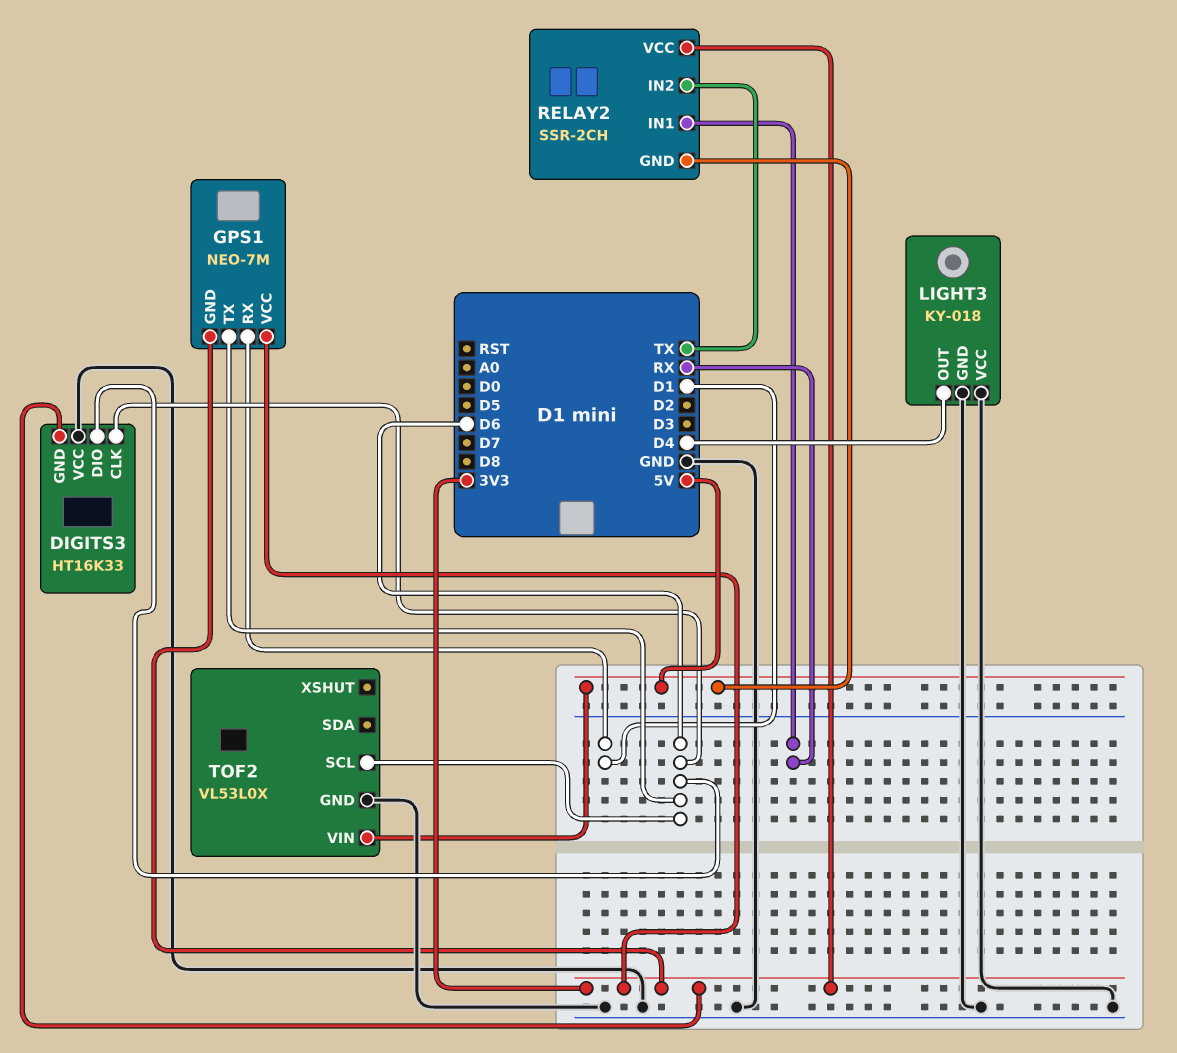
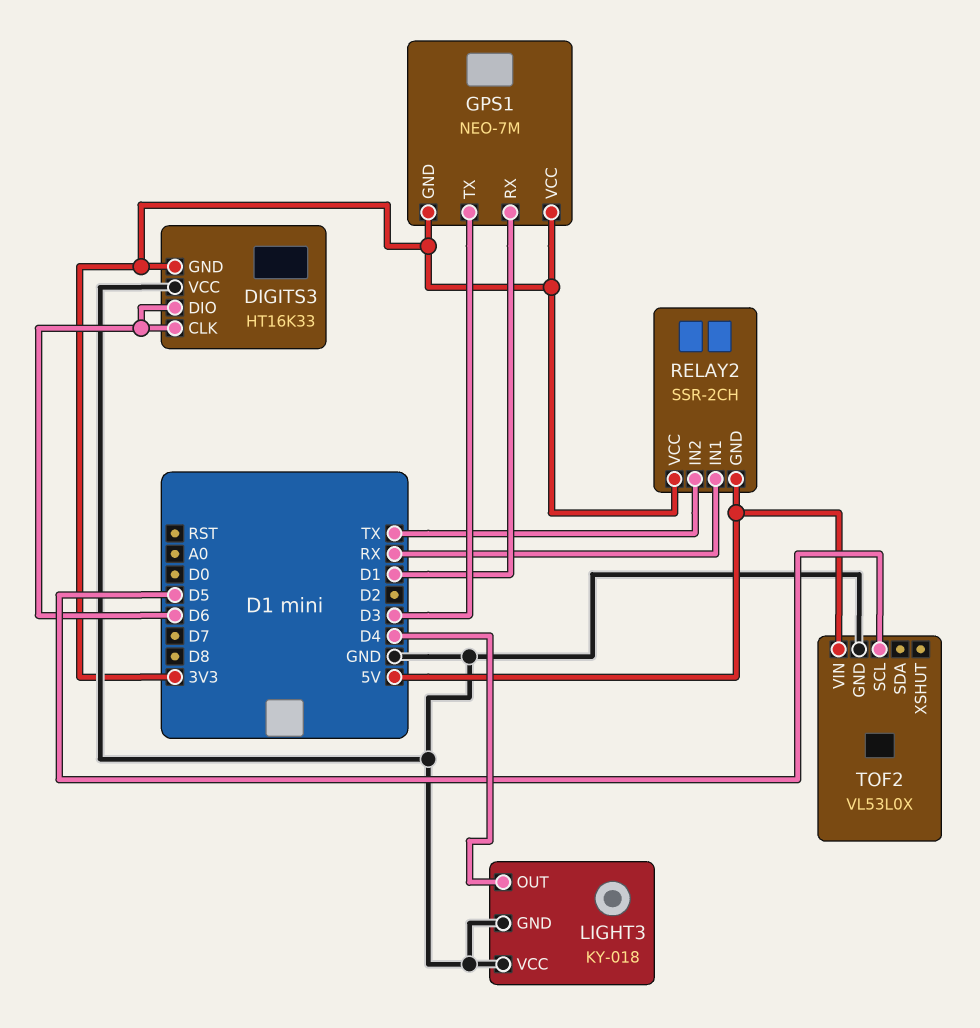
GPS1 pin TX: D6 -> D3
TOF2 pin SCL: D6 -> D5

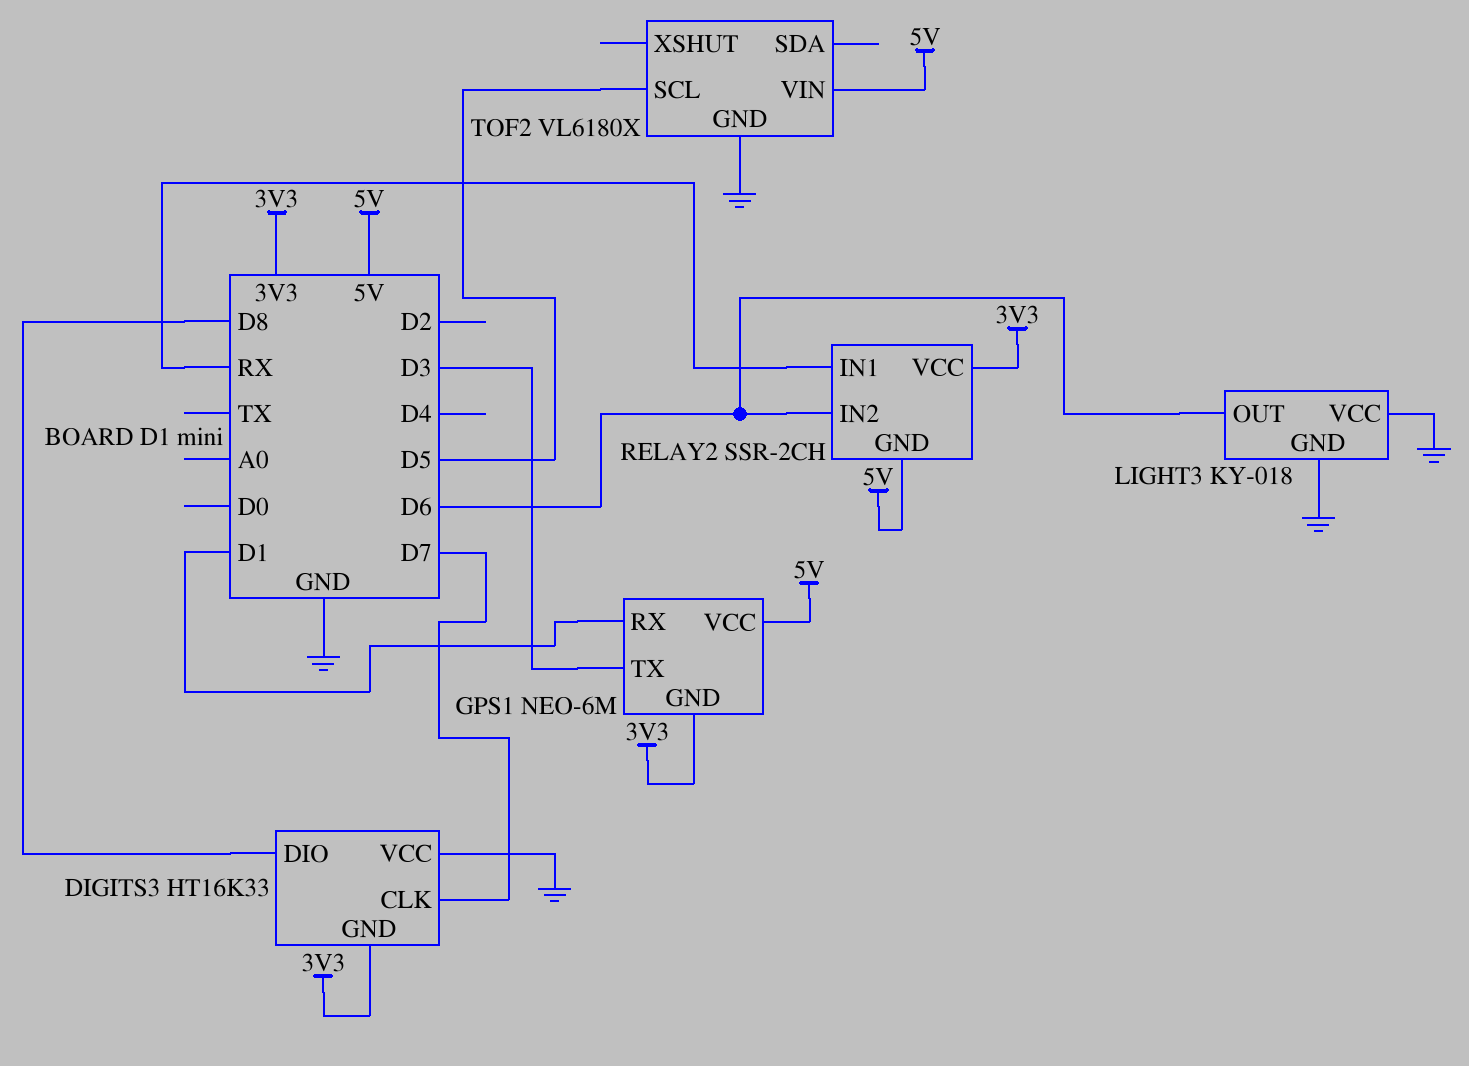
DIGITS3 pin CLK: D6 -> D7
DIGITS3 pin DIO: D6 -> D8
GPS1: NEO-7M -> NEO-6M
GPS1 pin VCC: 3V3 -> 5V
LIGHT3 pin OUT: D4 -> D6
RELAY2 pin IN2: TX -> D6
TOF2: VL53L0X -> VL6180X

